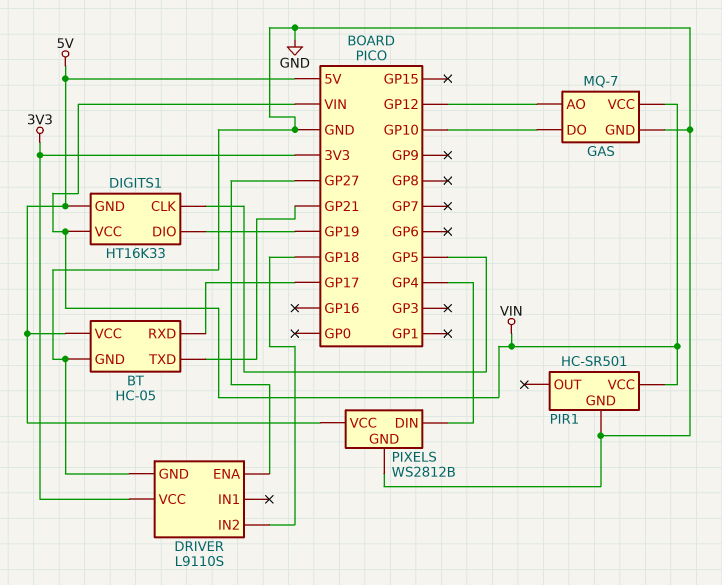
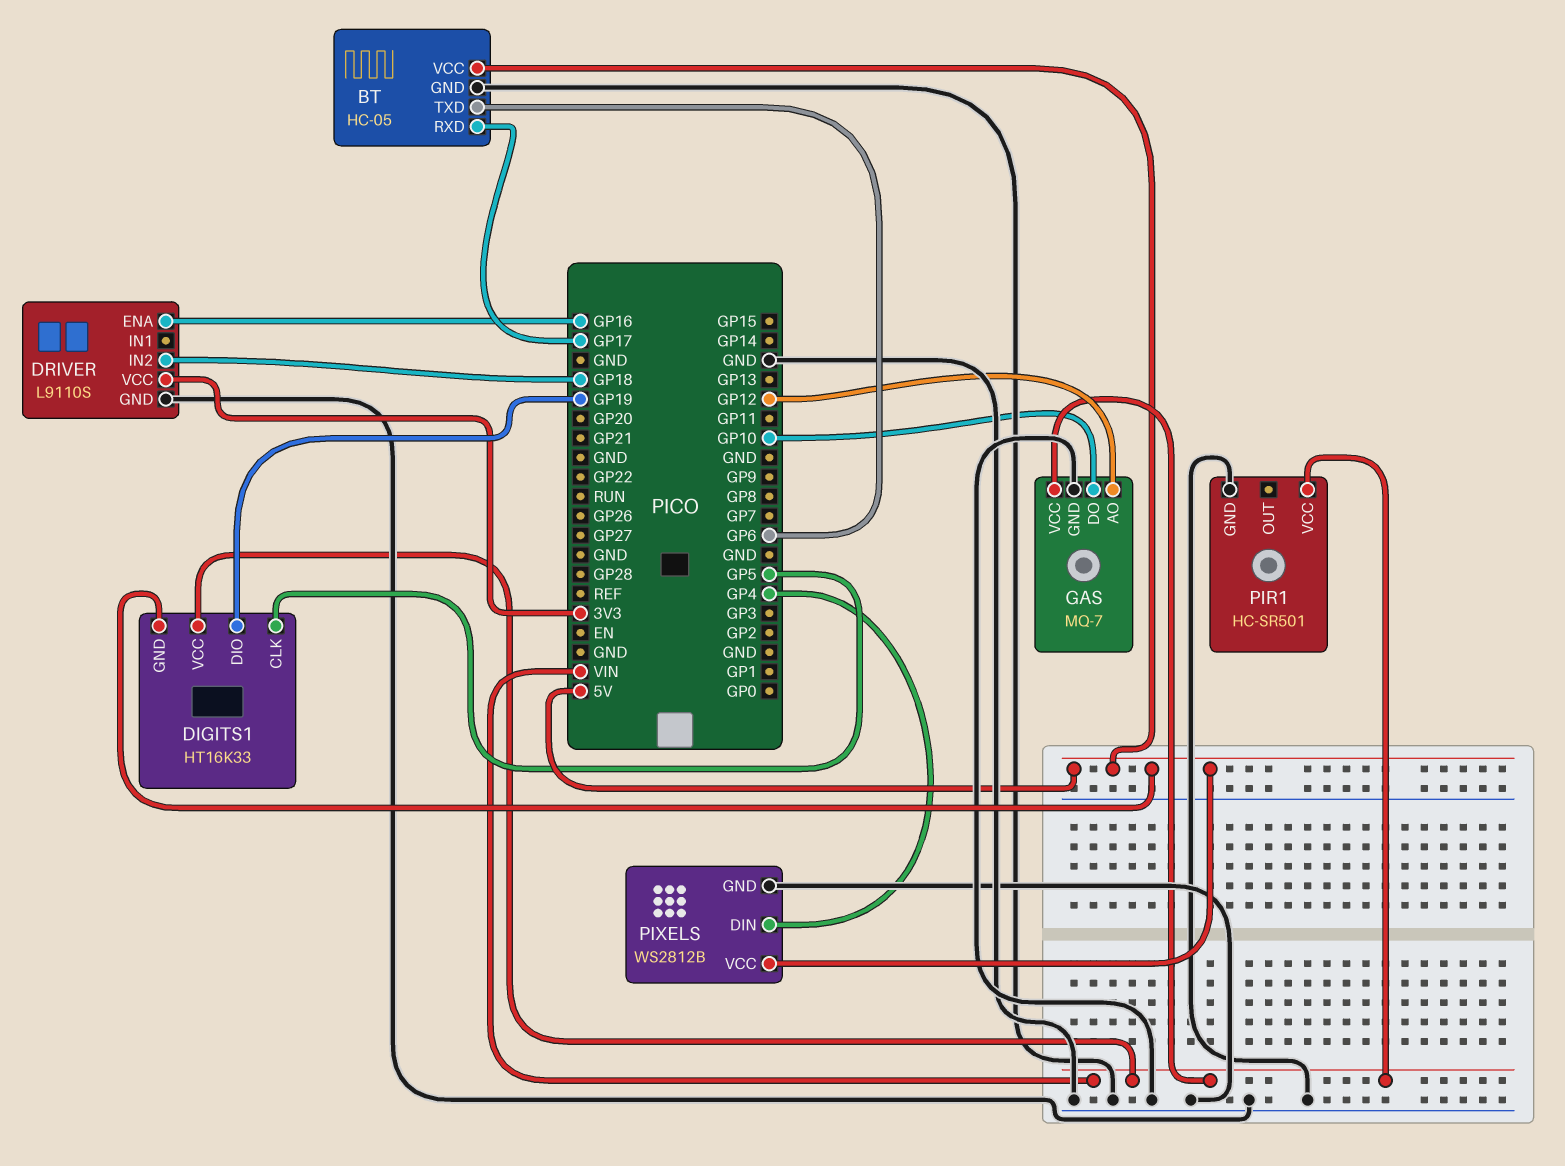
BT pin TXD: GP21 -> GP6
DRIVER pin ENA: GP27 -> GP16

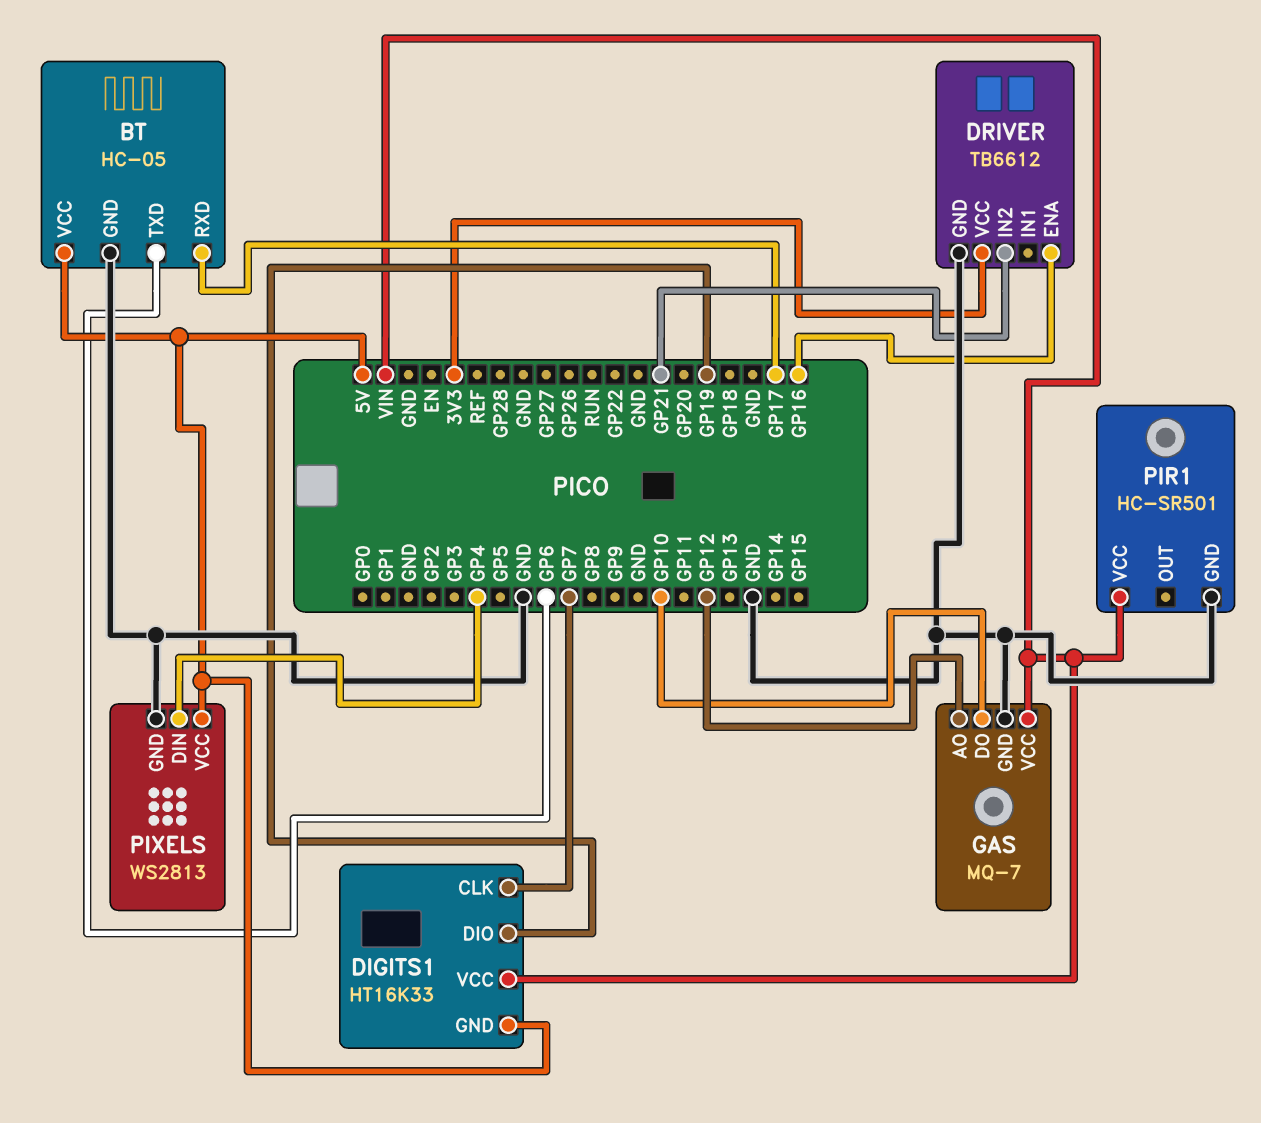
DIGITS1 pin CLK: GP5 -> GP7
DRIVER: L9110S -> TB6612
DRIVER pin IN2: GP18 -> GP21
PIXELS: WS2812B -> WS2813

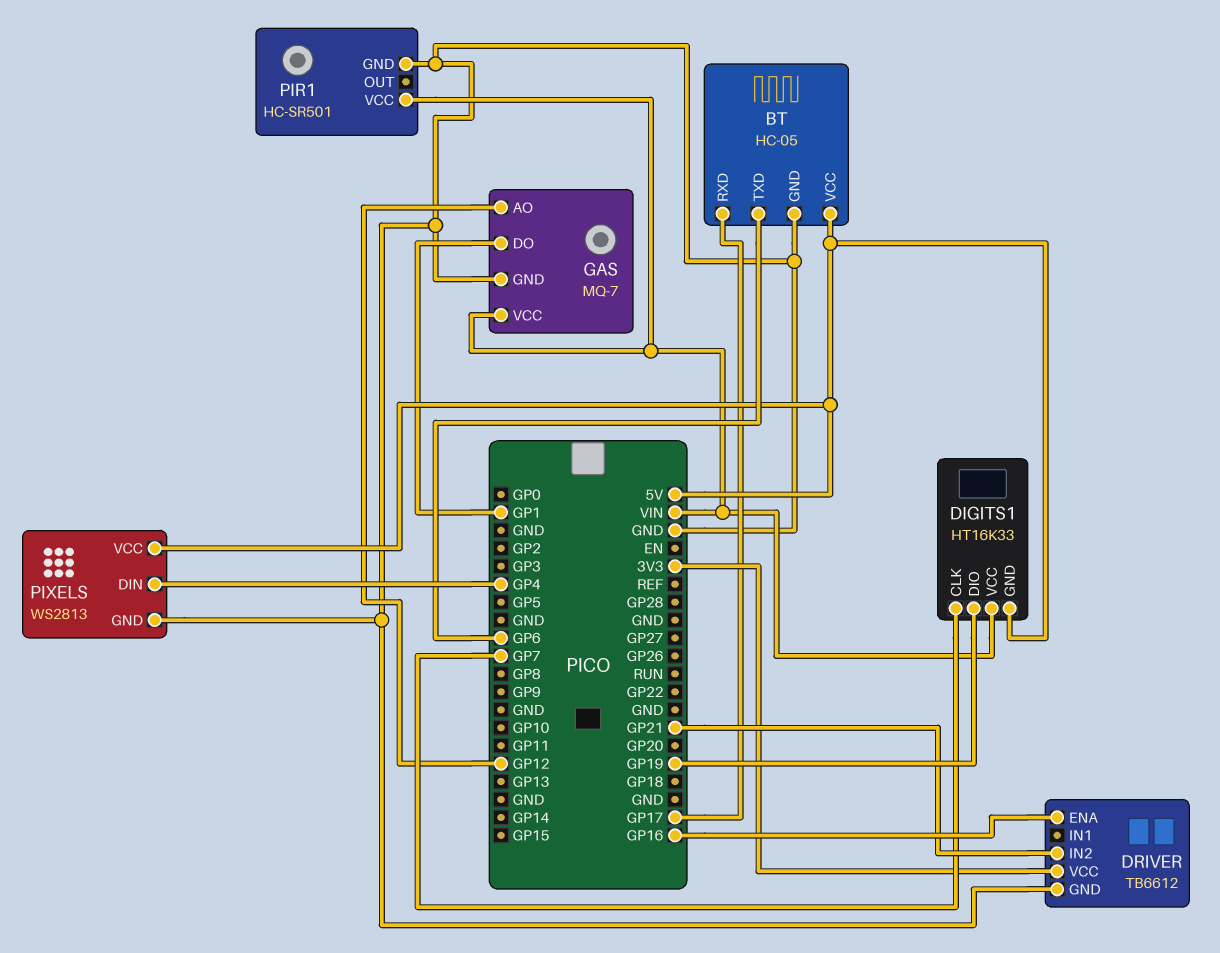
GAS pin DO: GP10 -> GP1

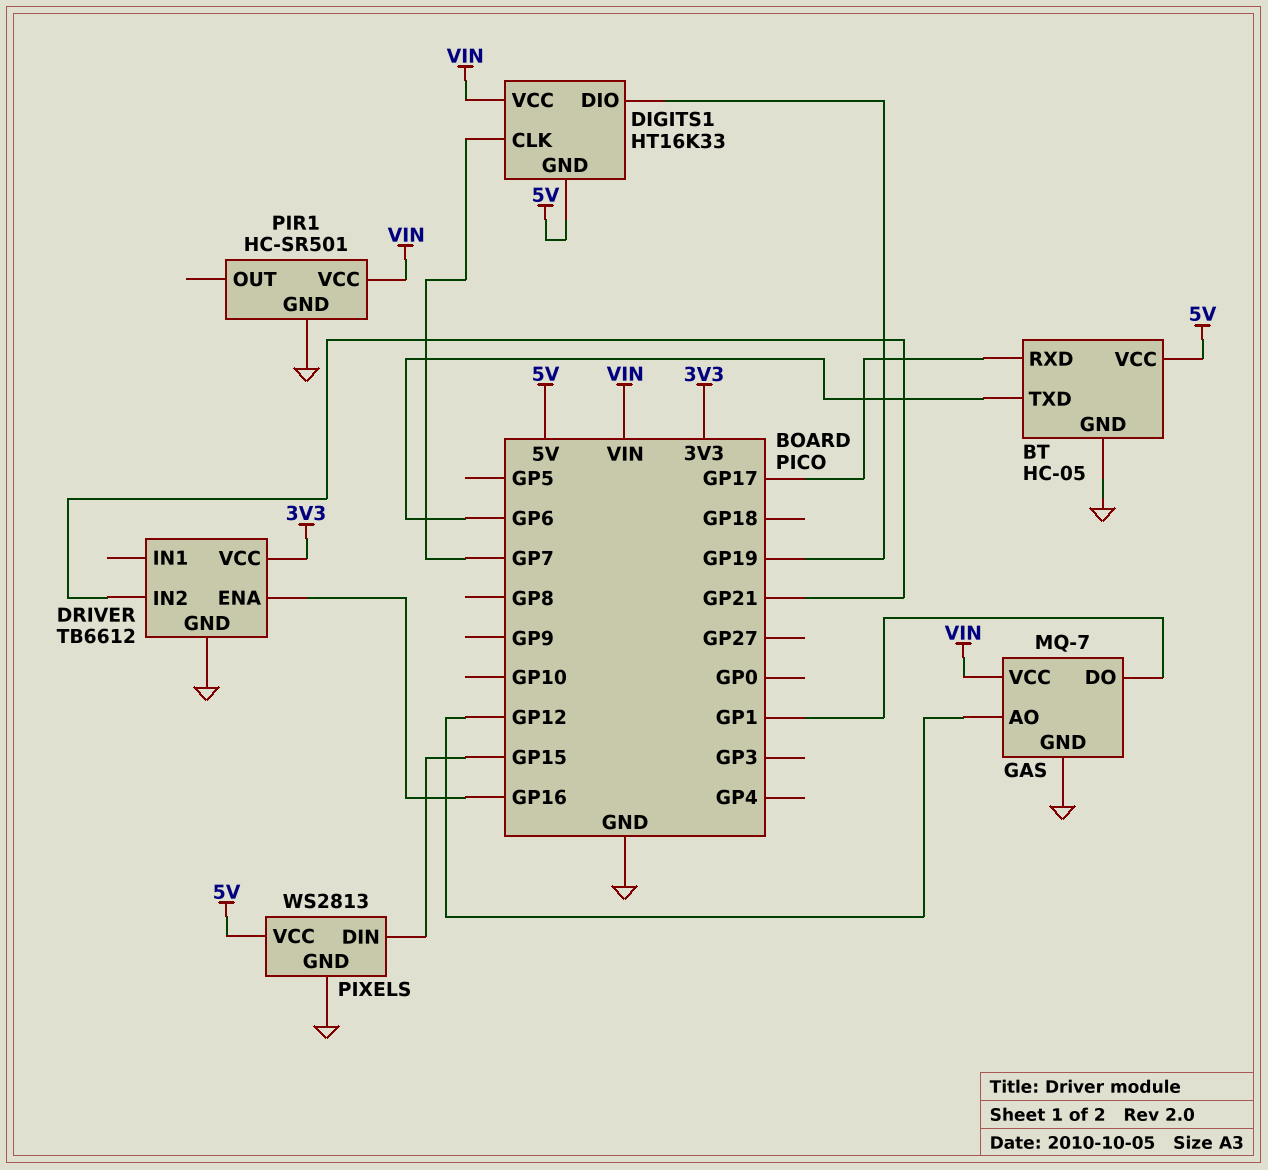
PIXELS pin DIN: GP4 -> GP15

